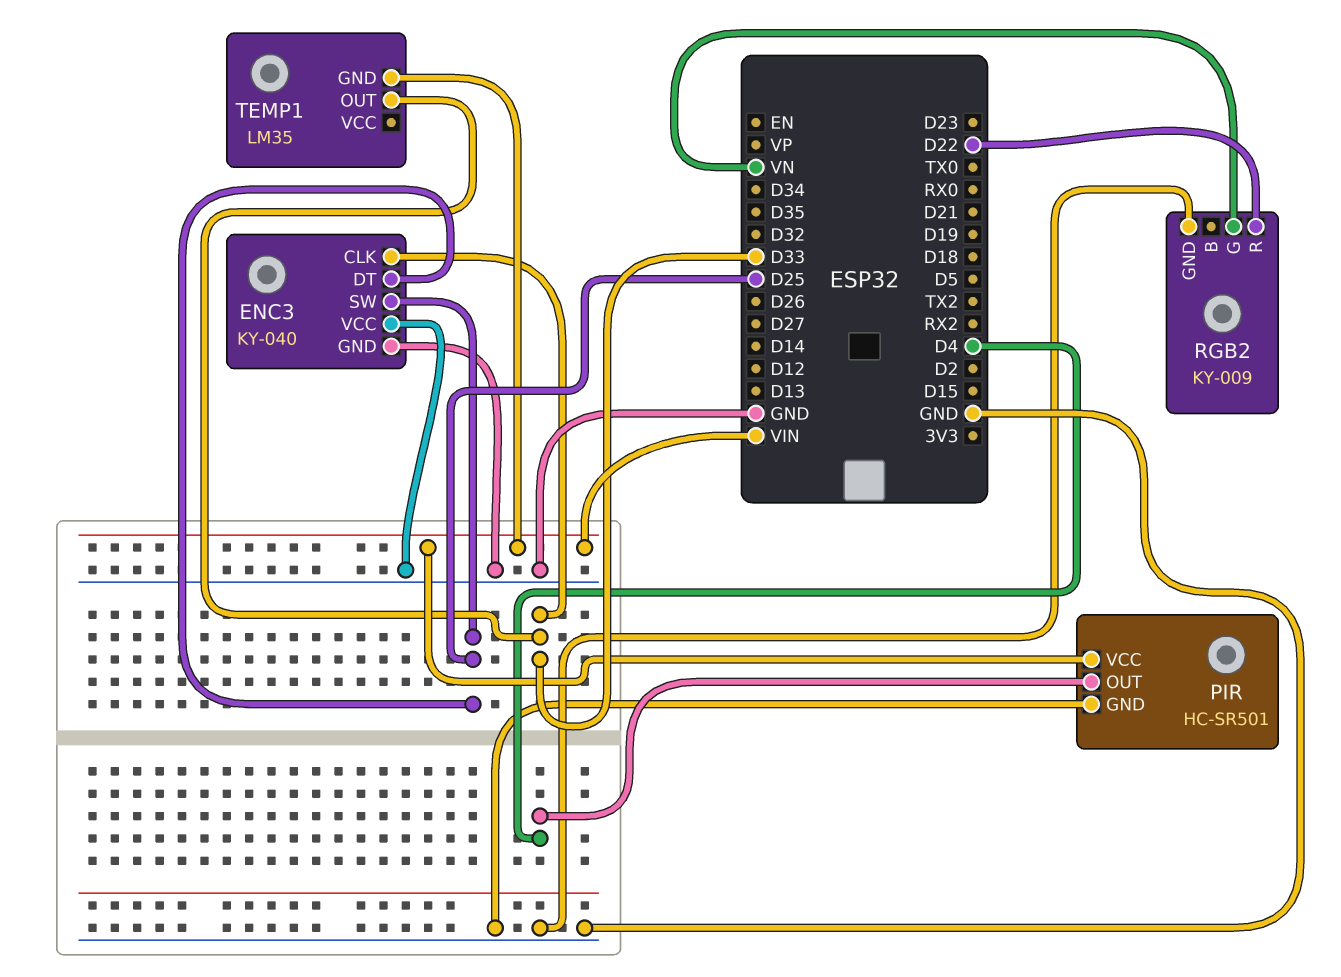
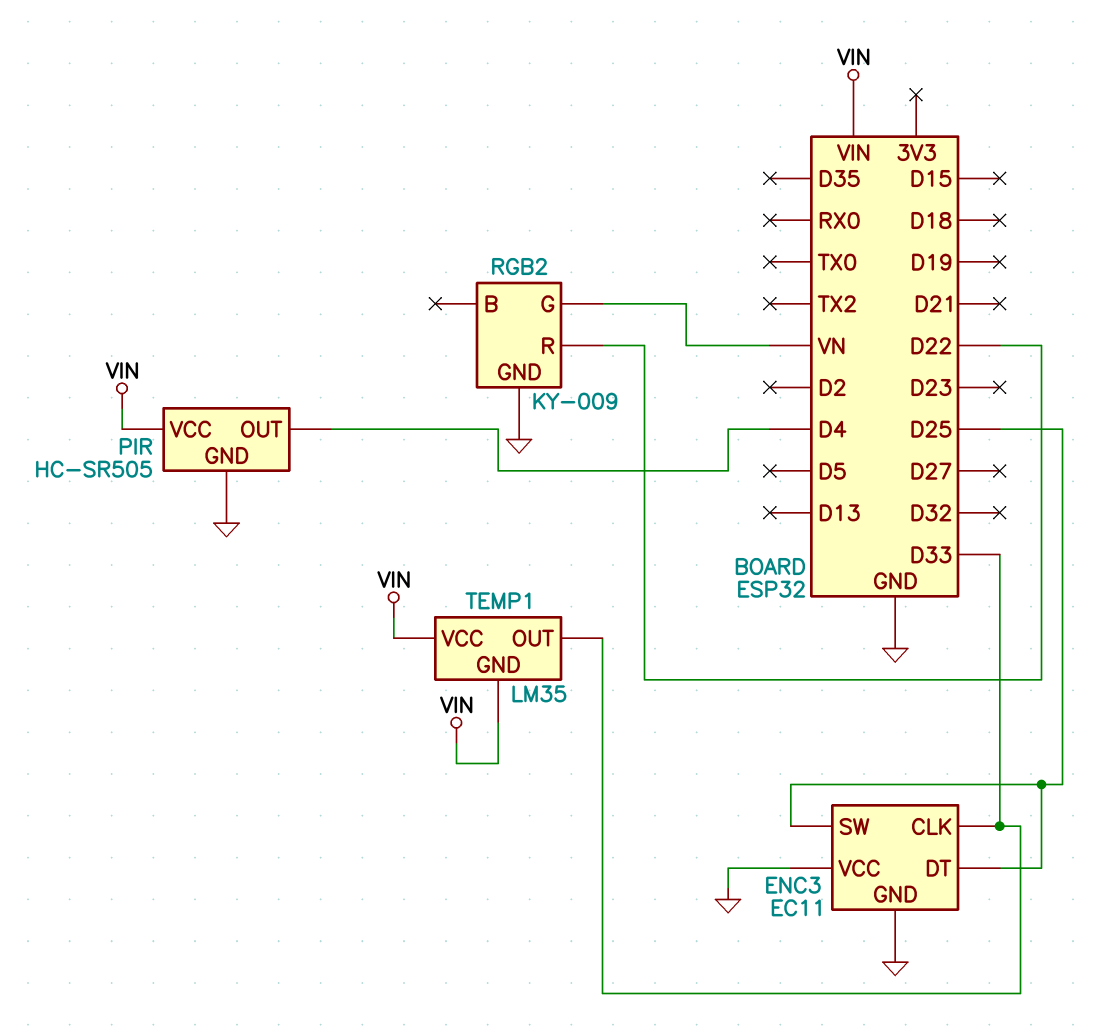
ENC3: KY-040 -> EC11
PIR: HC-SR501 -> HC-SR505
TEMP1 pin VCC: none -> VIN

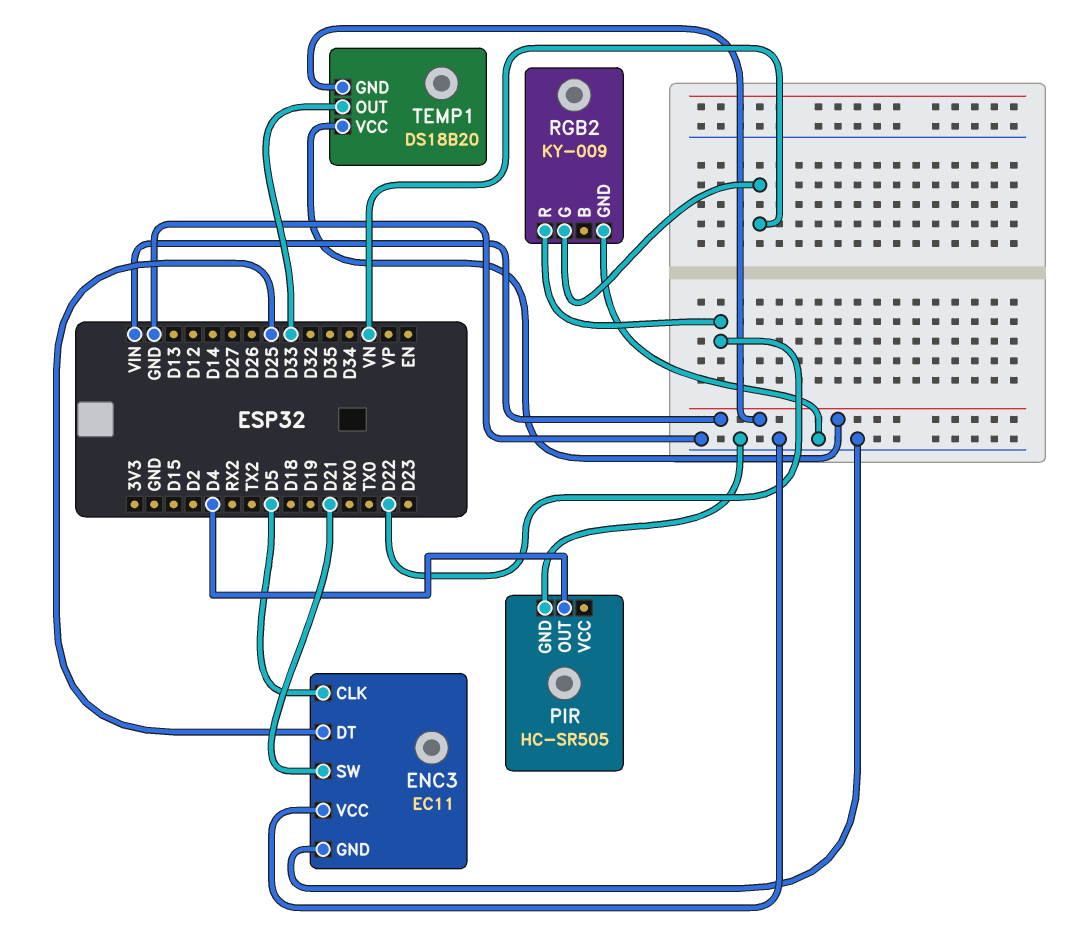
ENC3 pin CLK: D33 -> D5
ENC3 pin SW: D25 -> D21
PIR pin VCC: VIN -> none
TEMP1: LM35 -> DS18B20

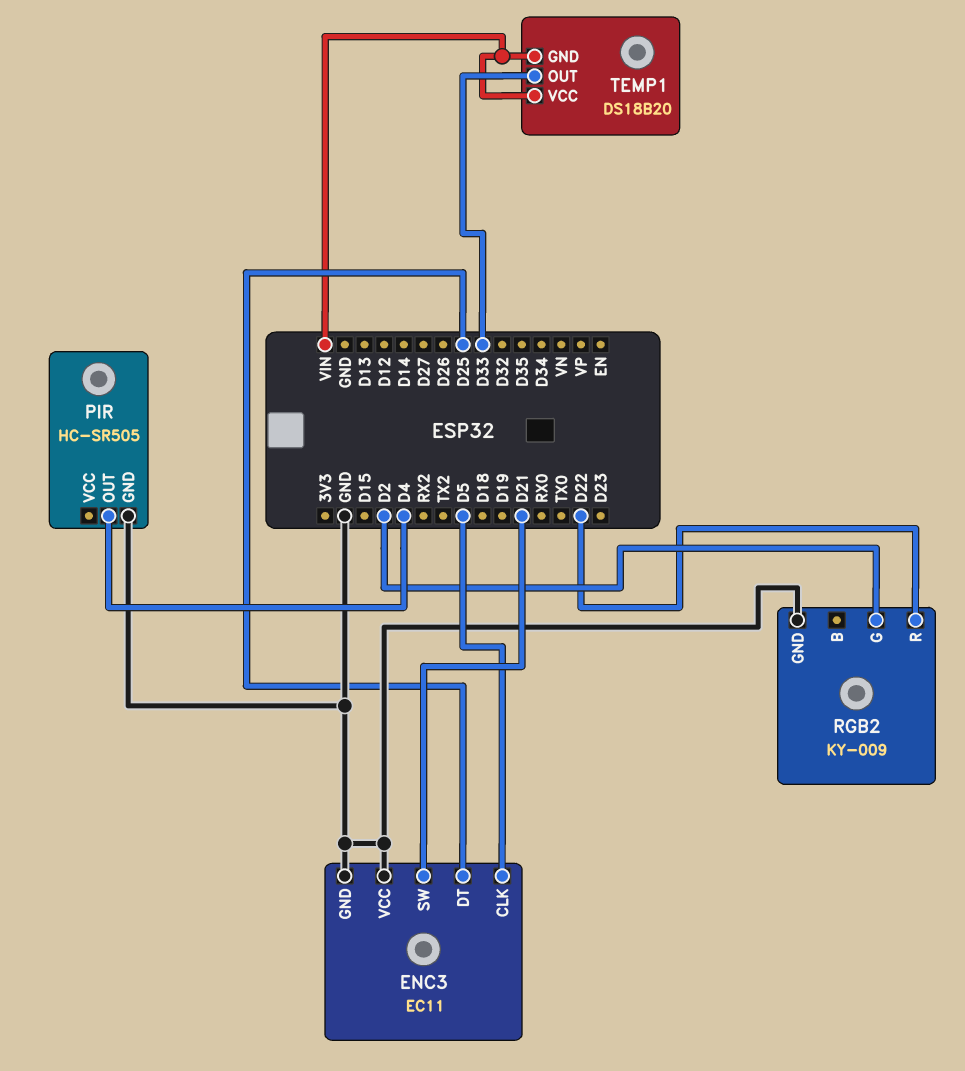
RGB2 pin G: VN -> D2

